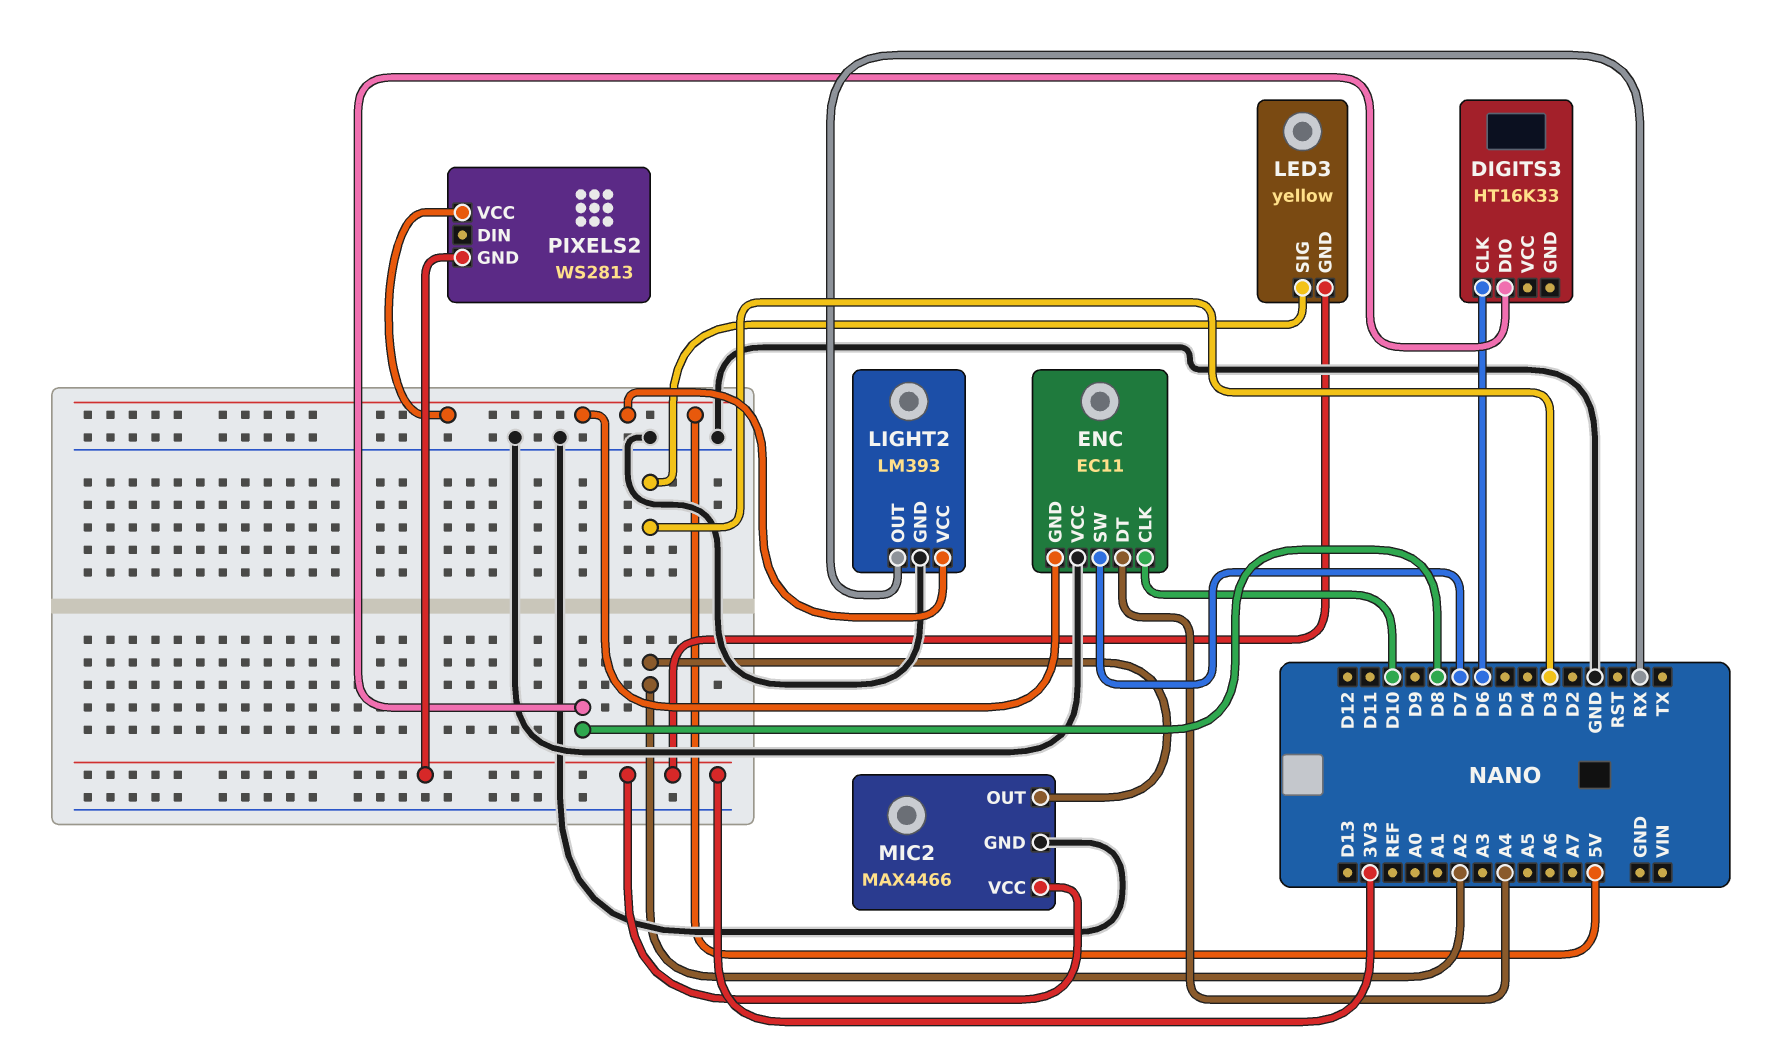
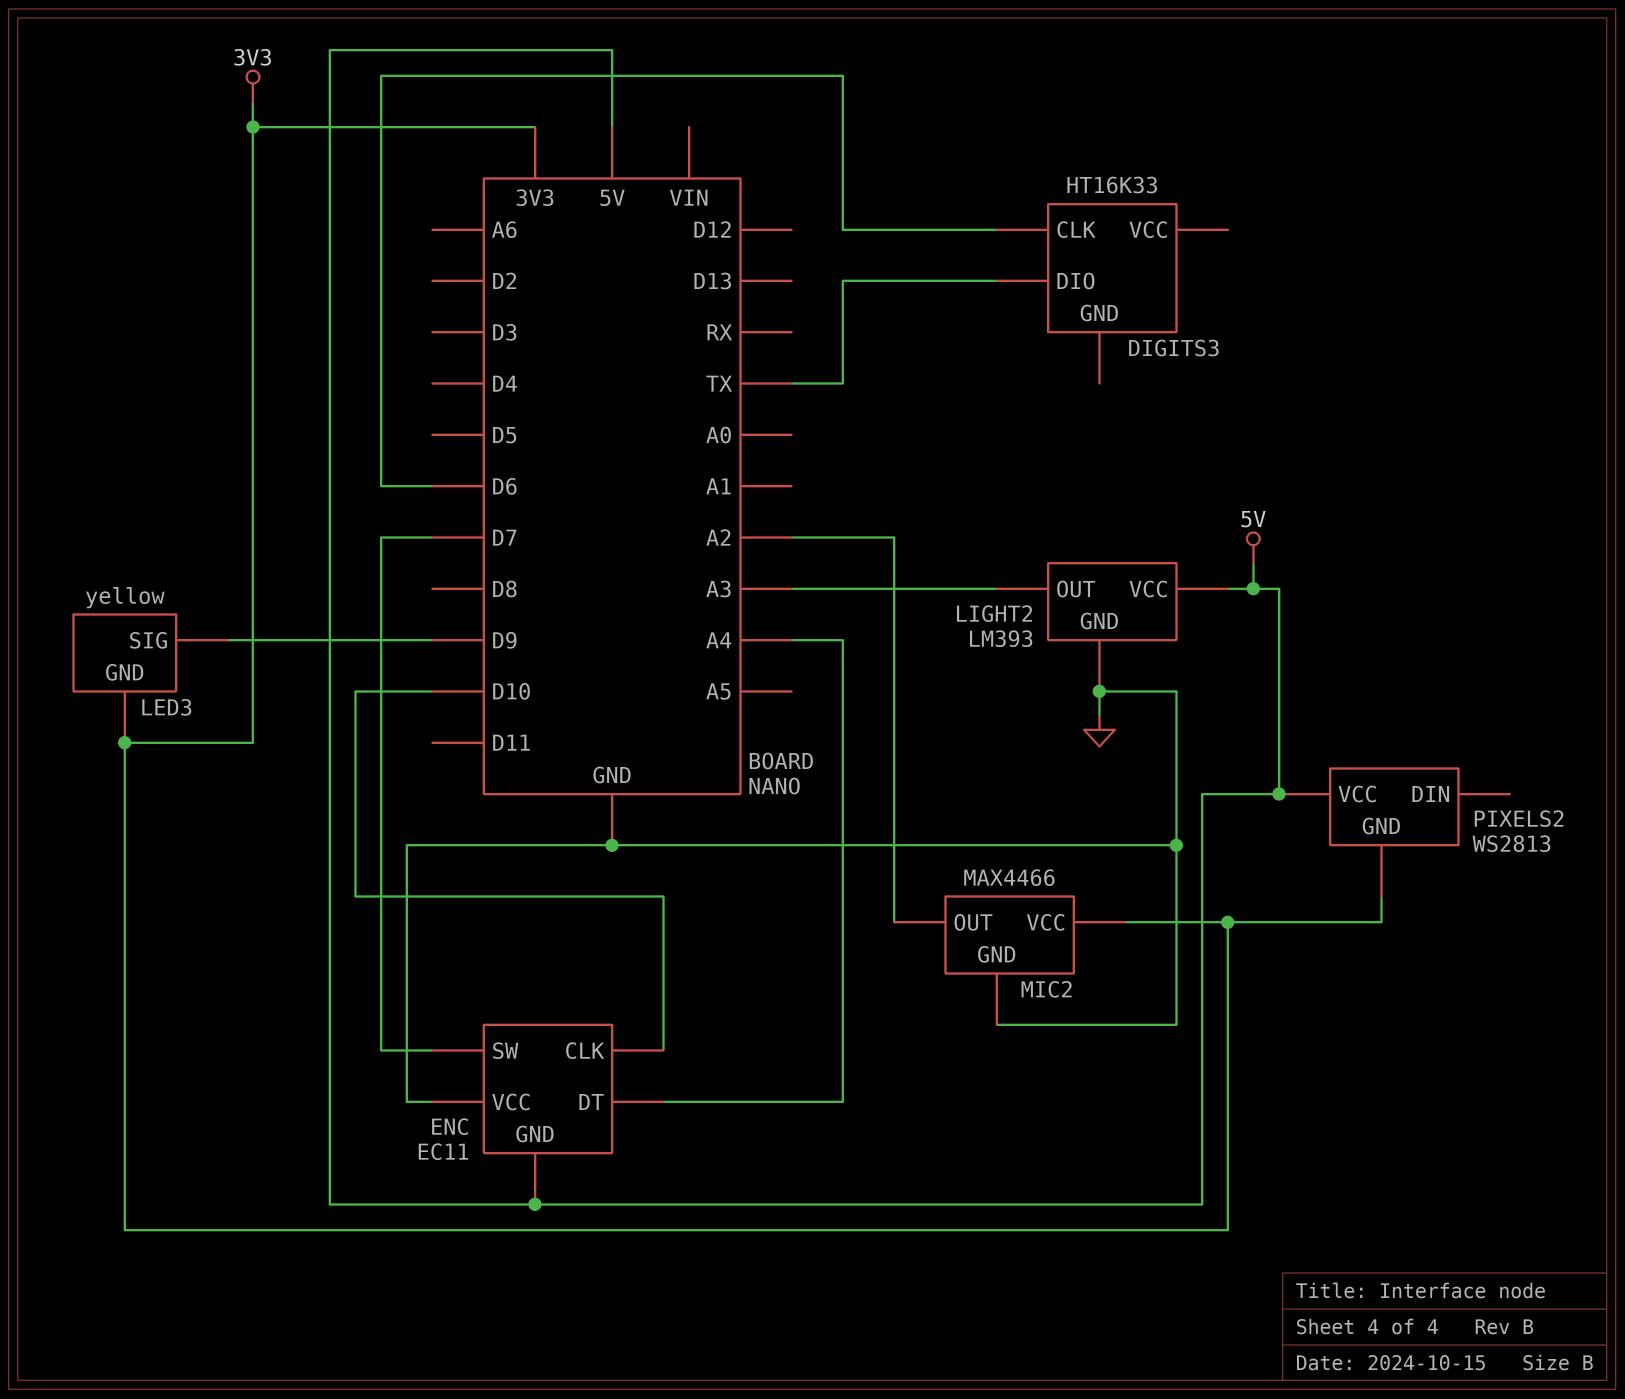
DIGITS3 pin DIO: D8 -> TX
LED3 pin SIG: D3 -> D9
LIGHT2 pin OUT: RX -> A3

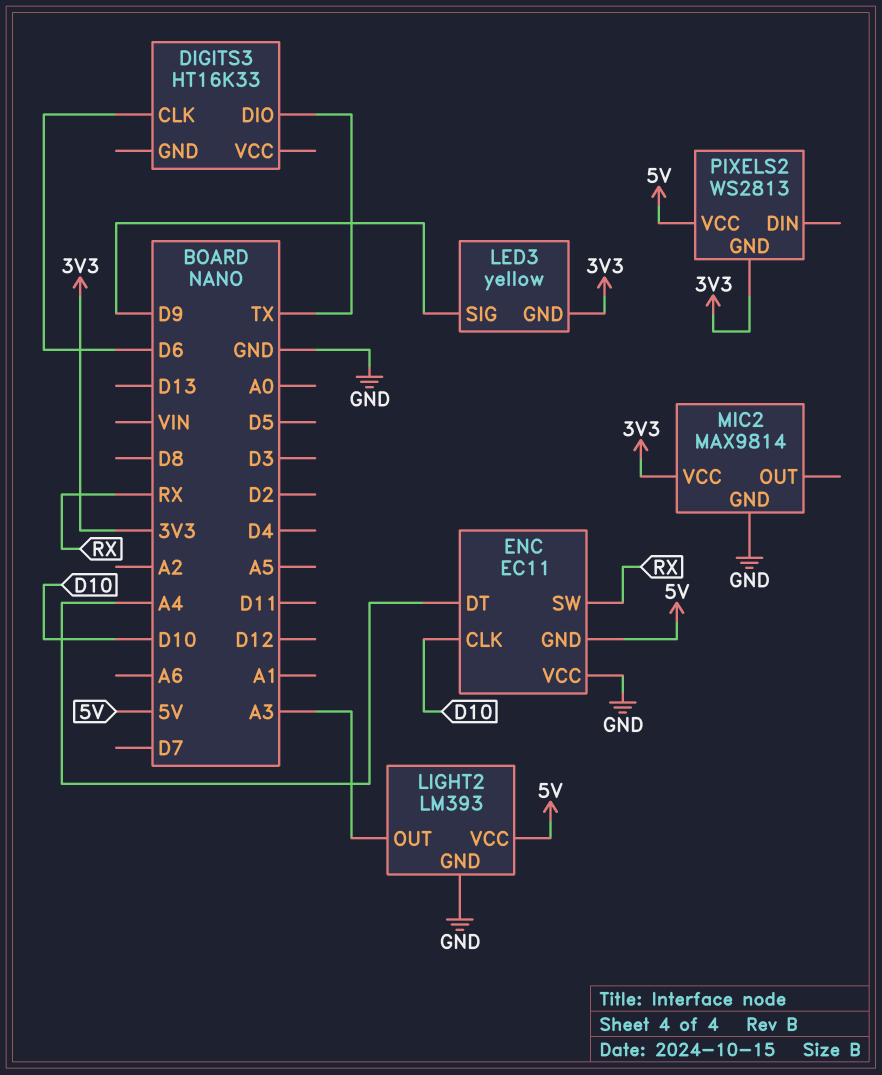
ENC pin SW: D7 -> RX
MIC2: MAX4466 -> MAX9814
MIC2 pin OUT: A2 -> none

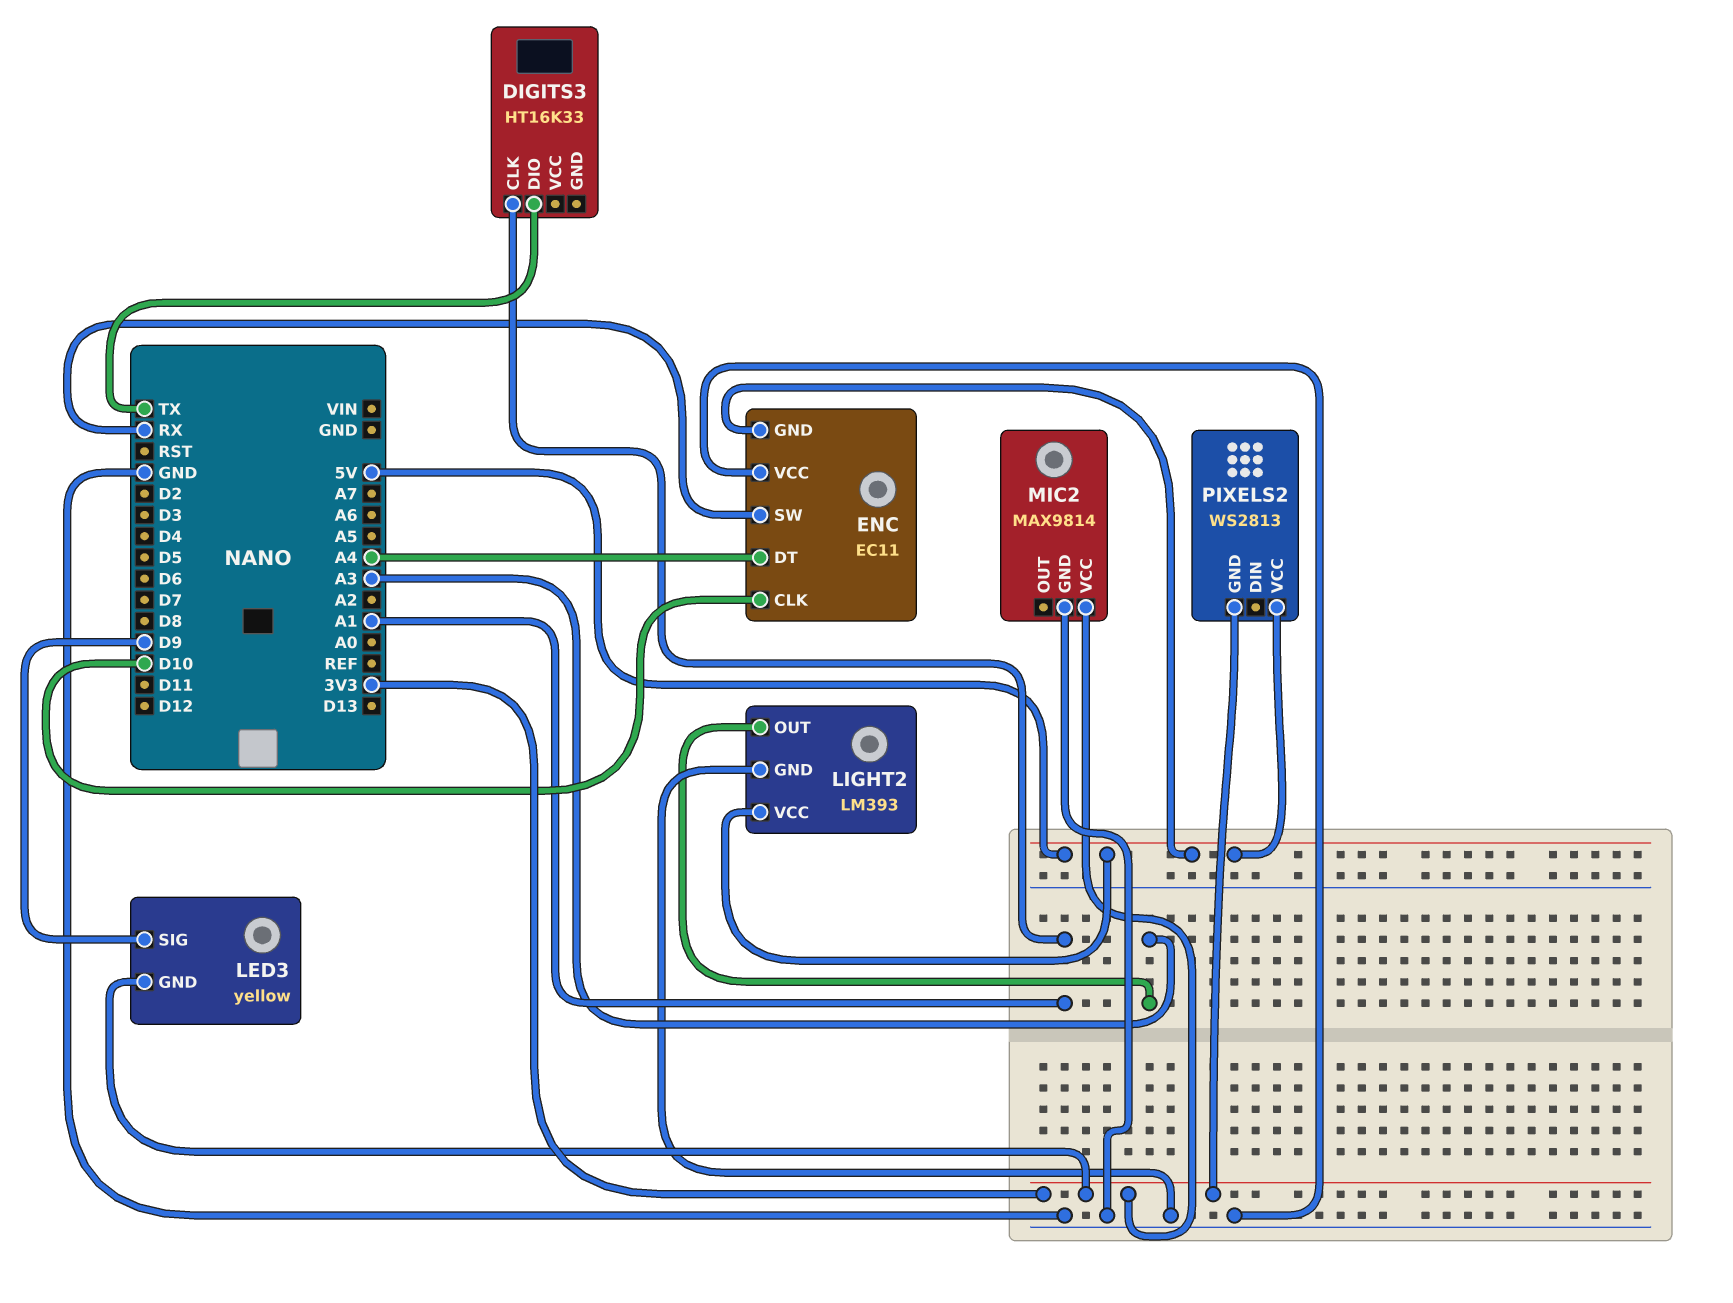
DIGITS3 pin CLK: D6 -> A1

